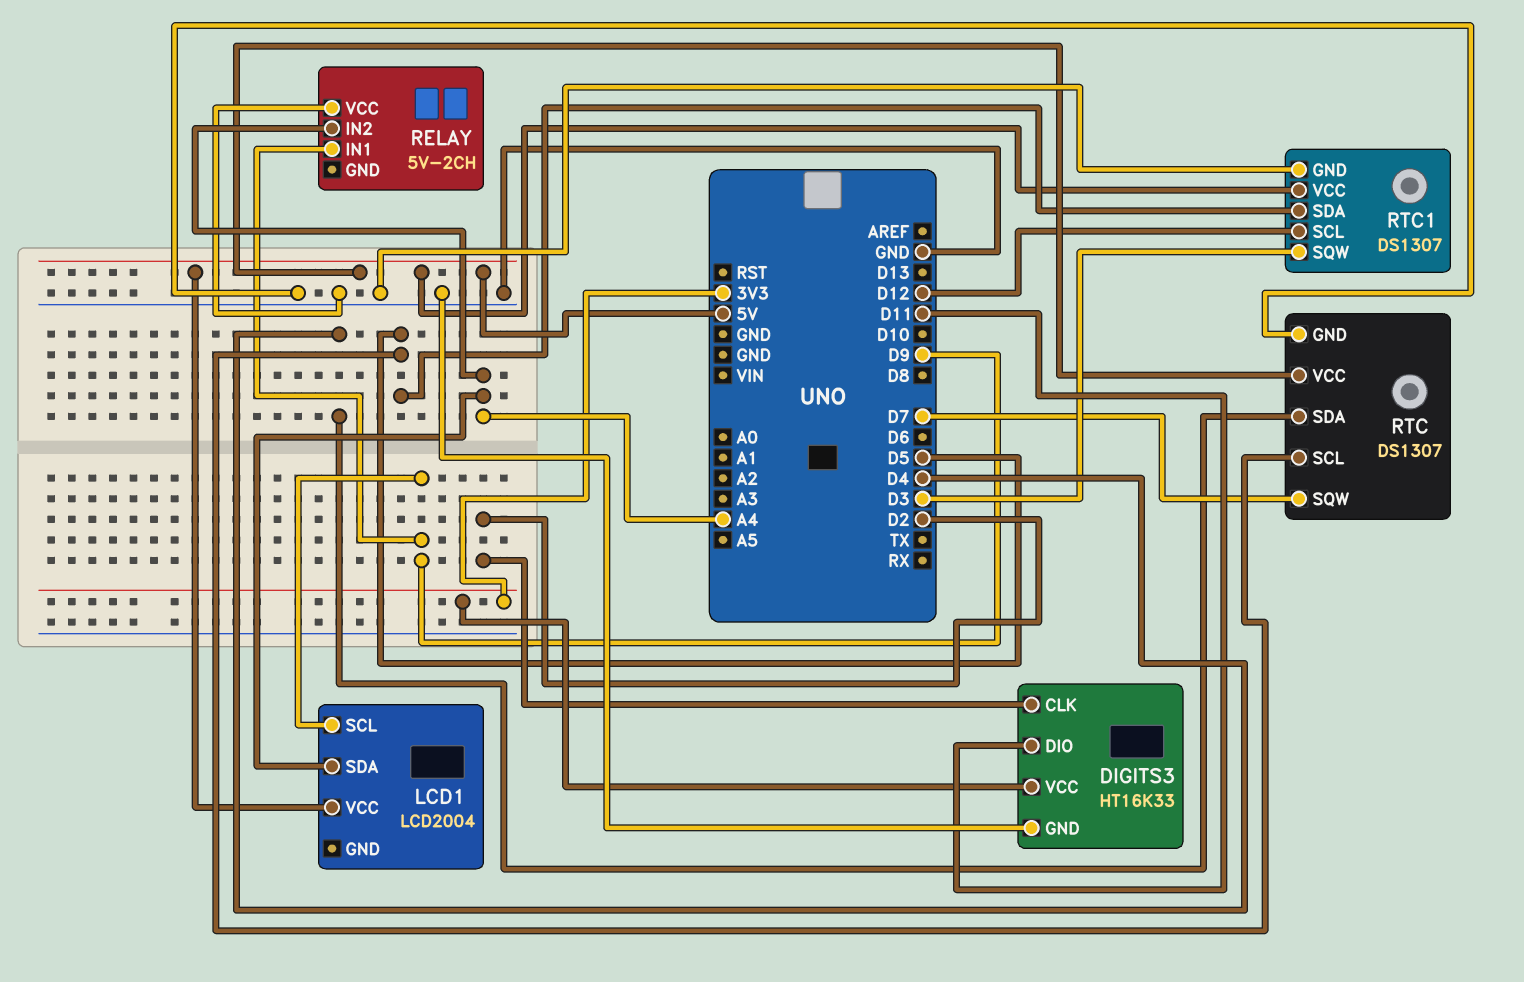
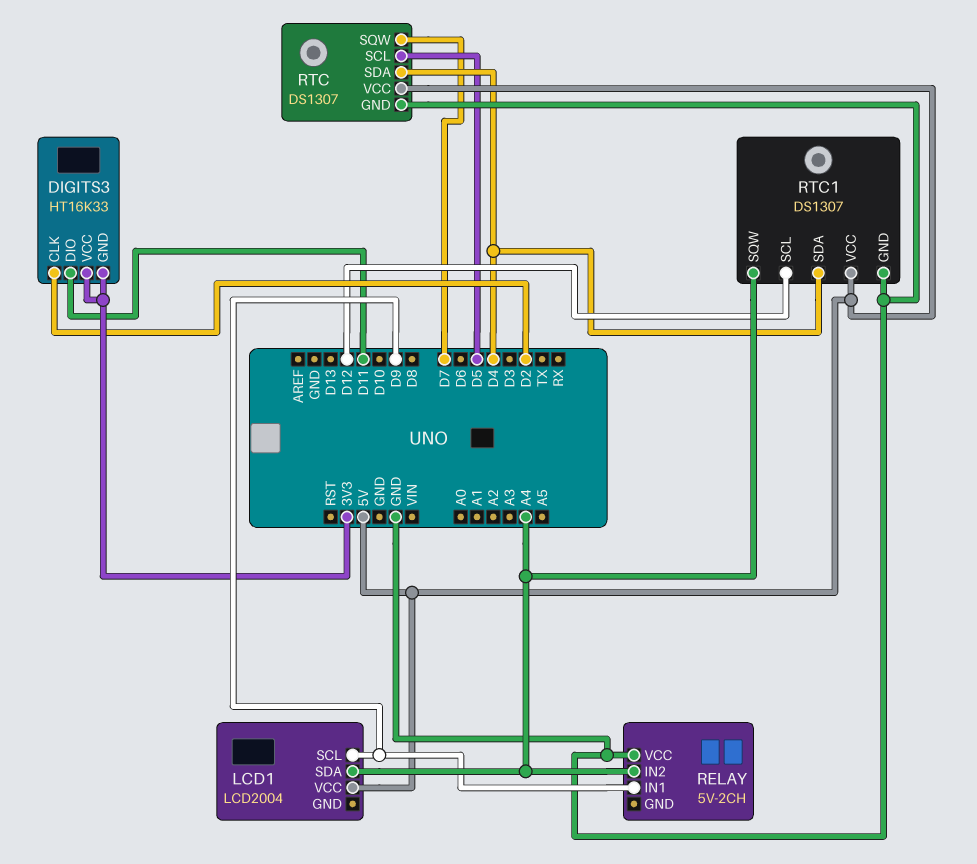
DIGITS3 pin GND: GND -> 3V3
RTC1 pin SDA: D5 -> D4
RTC1 pin SQW: D3 -> A4

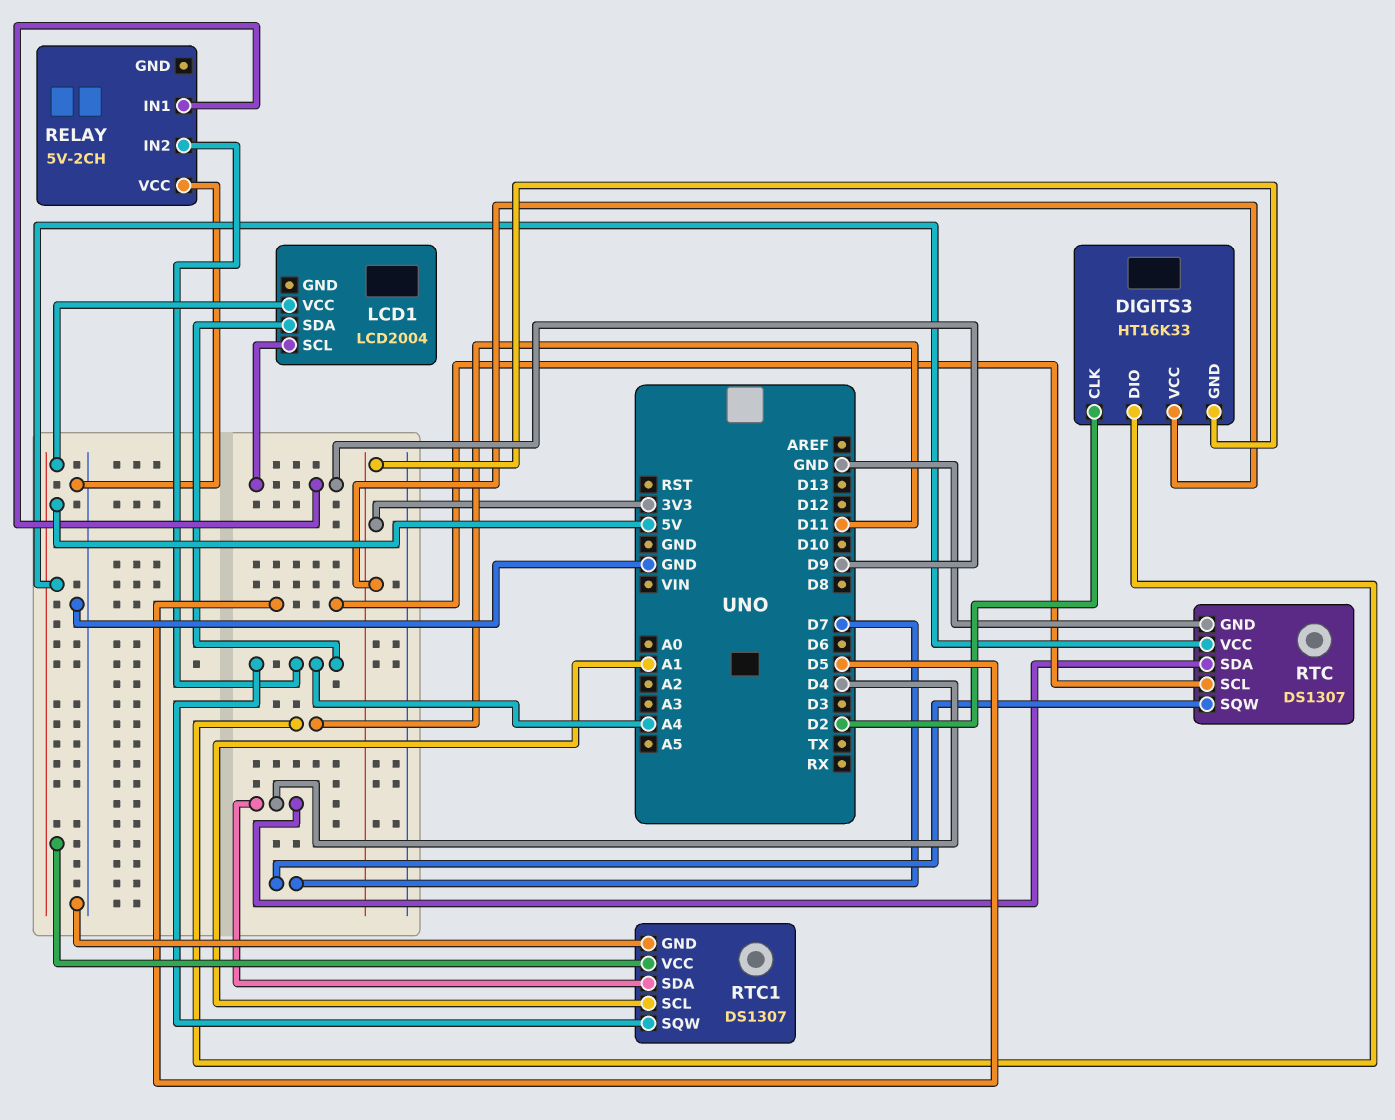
RTC1 pin SCL: D12 -> A1

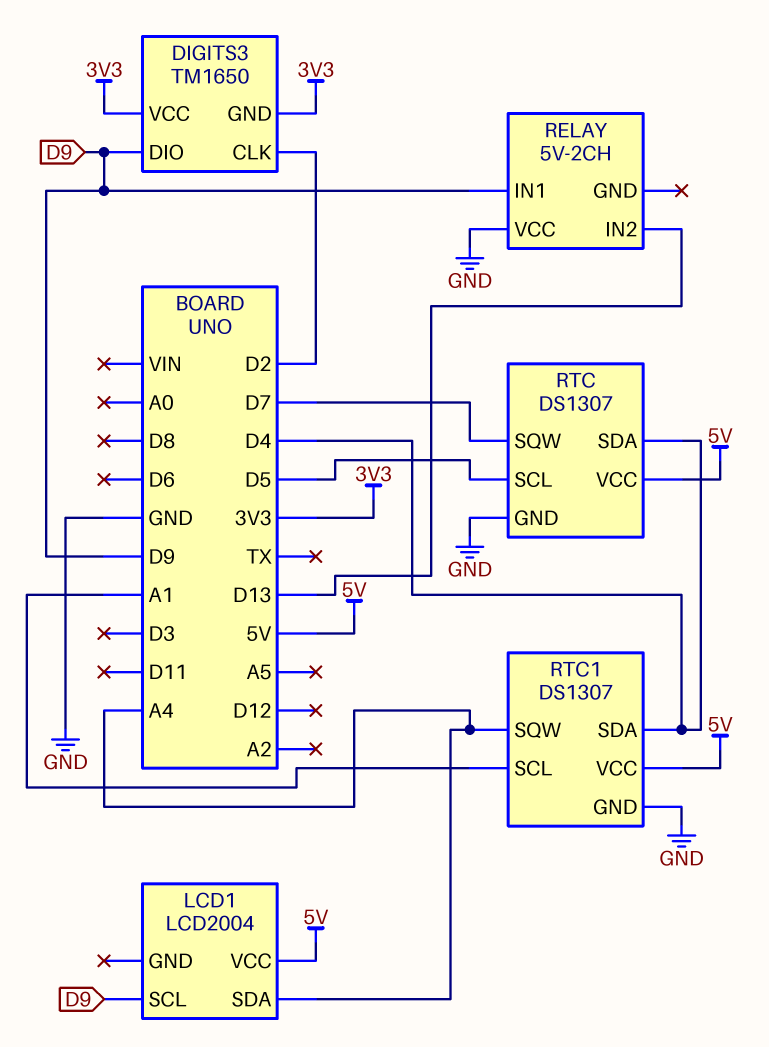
DIGITS3: HT16K33 -> TM1650
DIGITS3 pin DIO: D11 -> D9
RELAY pin IN2: A4 -> D13

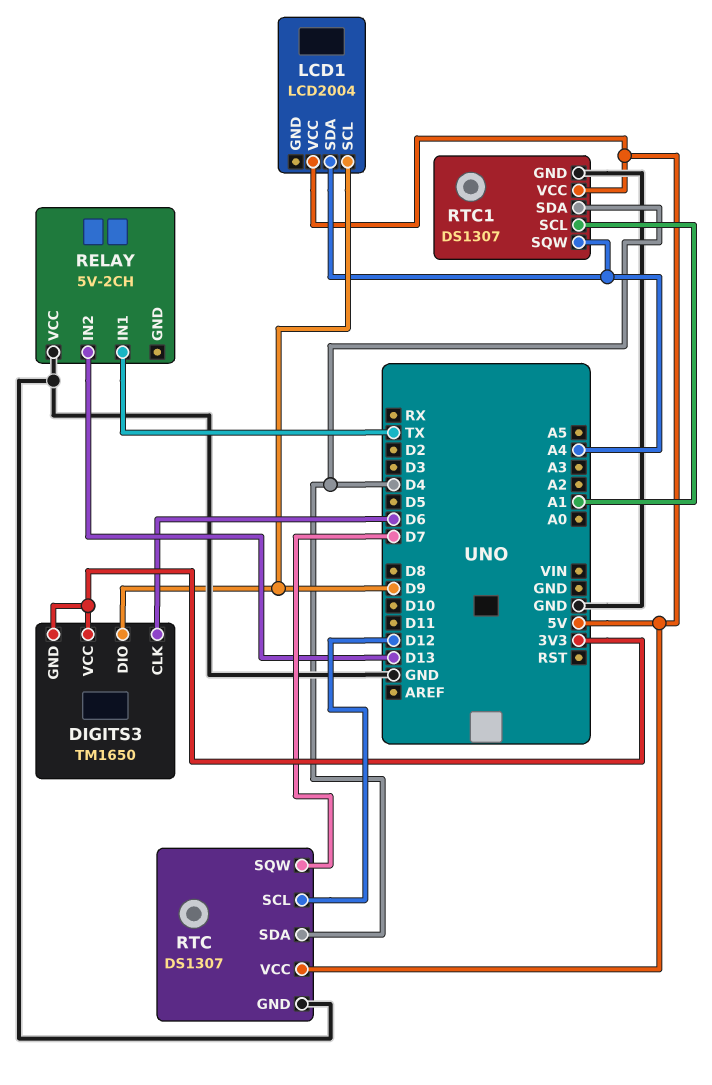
DIGITS3 pin CLK: D2 -> D6
RELAY pin IN1: D9 -> TX
RTC pin SCL: D5 -> D12

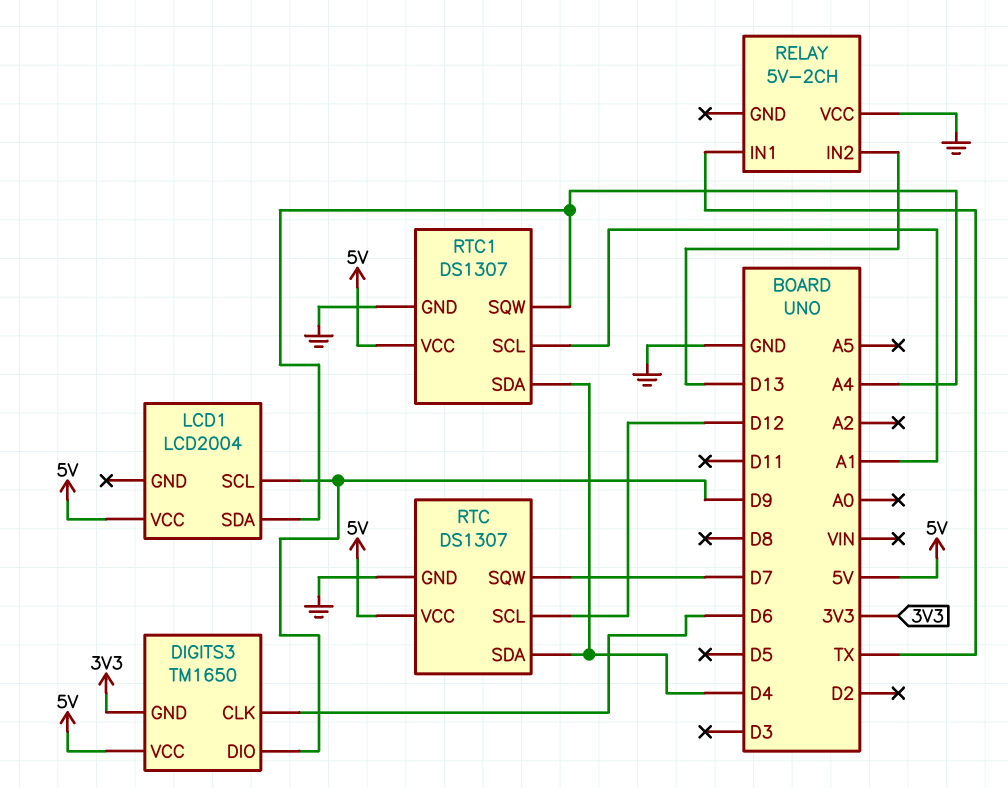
DIGITS3 pin VCC: 3V3 -> 5V

